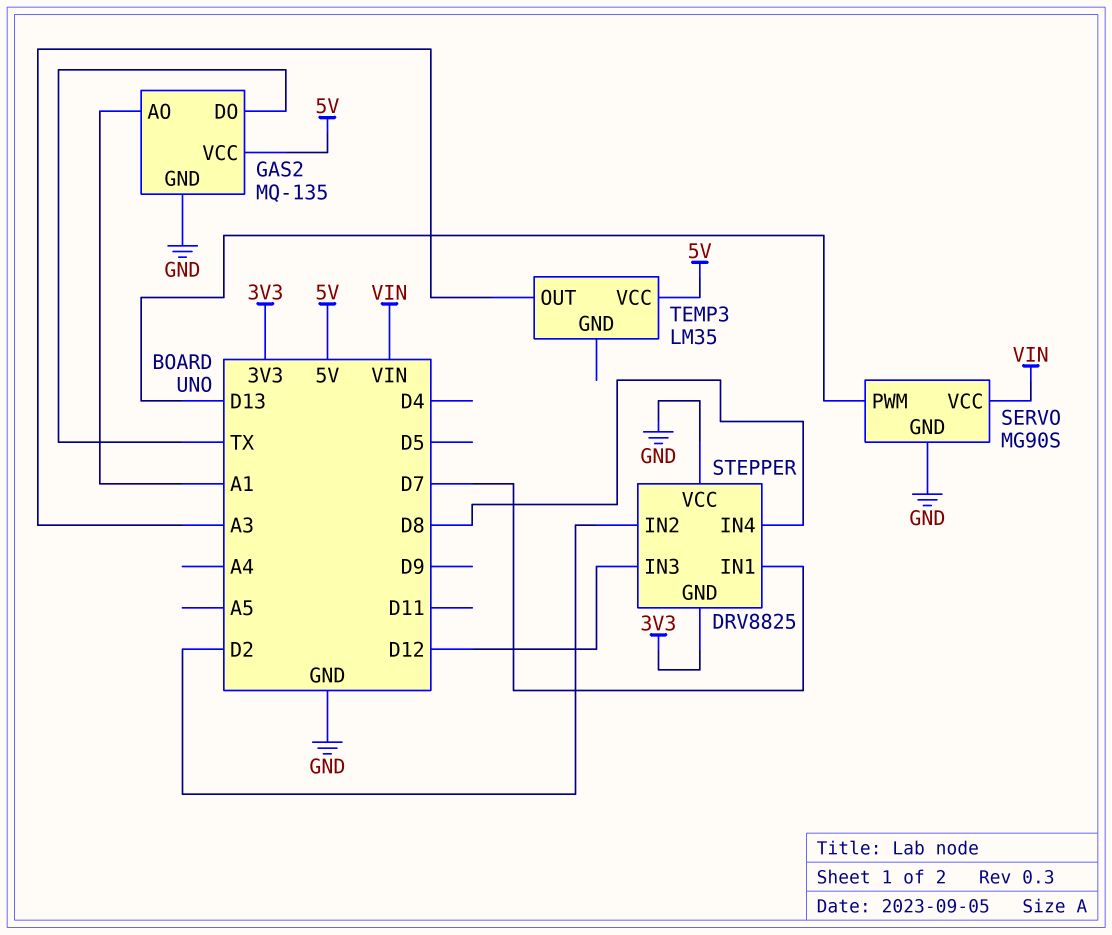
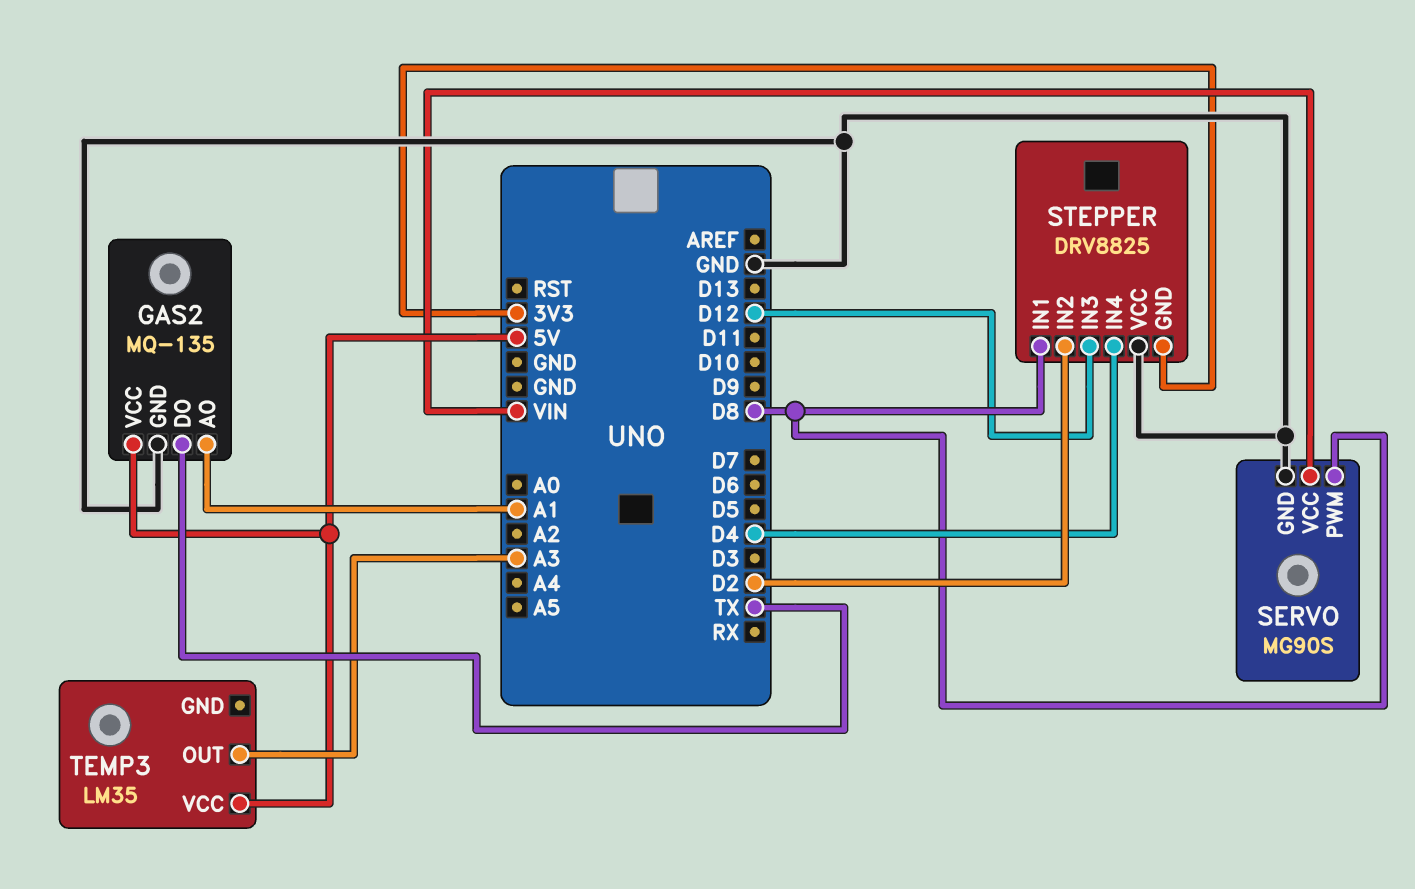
SERVO pin PWM: D13 -> D8
STEPPER pin IN1: D7 -> D8
STEPPER pin IN4: D8 -> D4

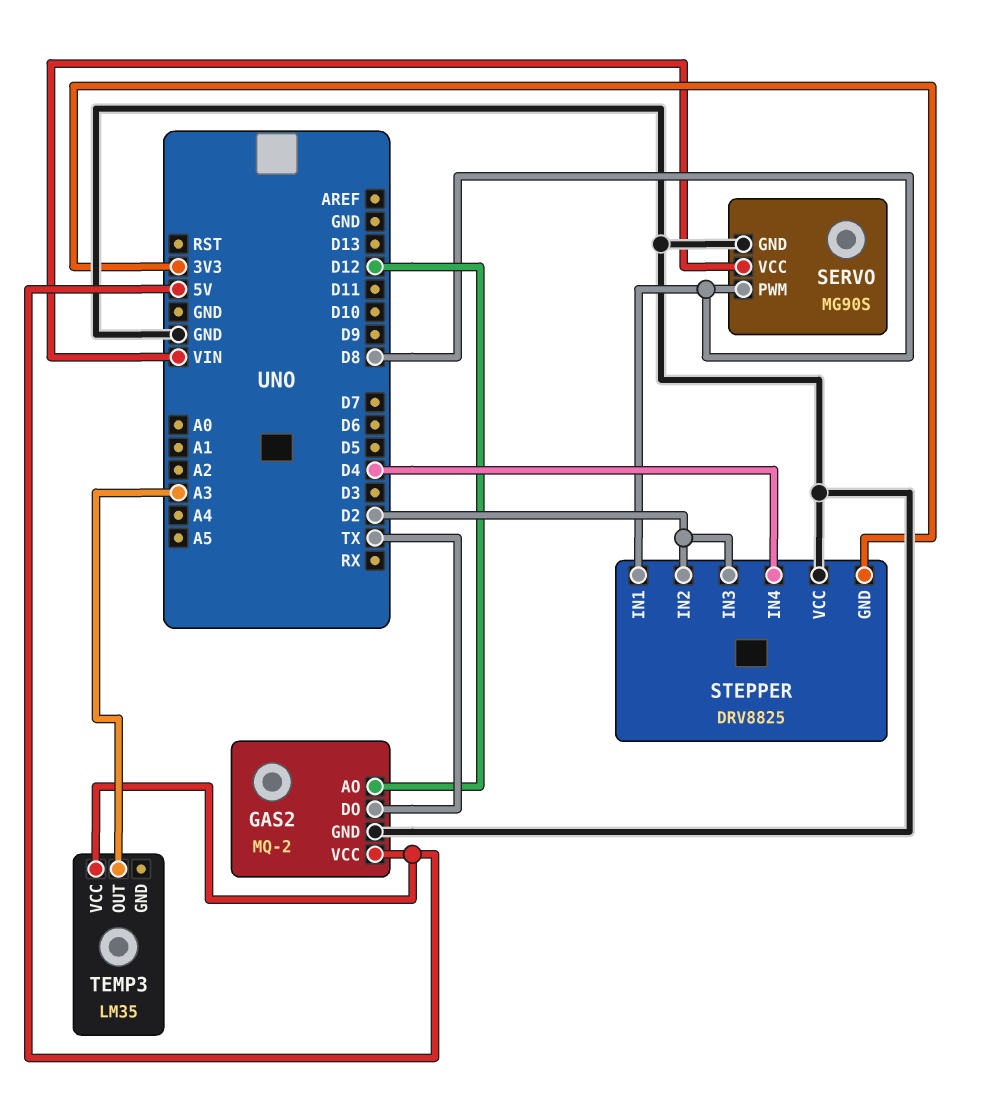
GAS2: MQ-135 -> MQ-2
GAS2 pin AO: A1 -> D12
STEPPER pin IN3: D12 -> D2

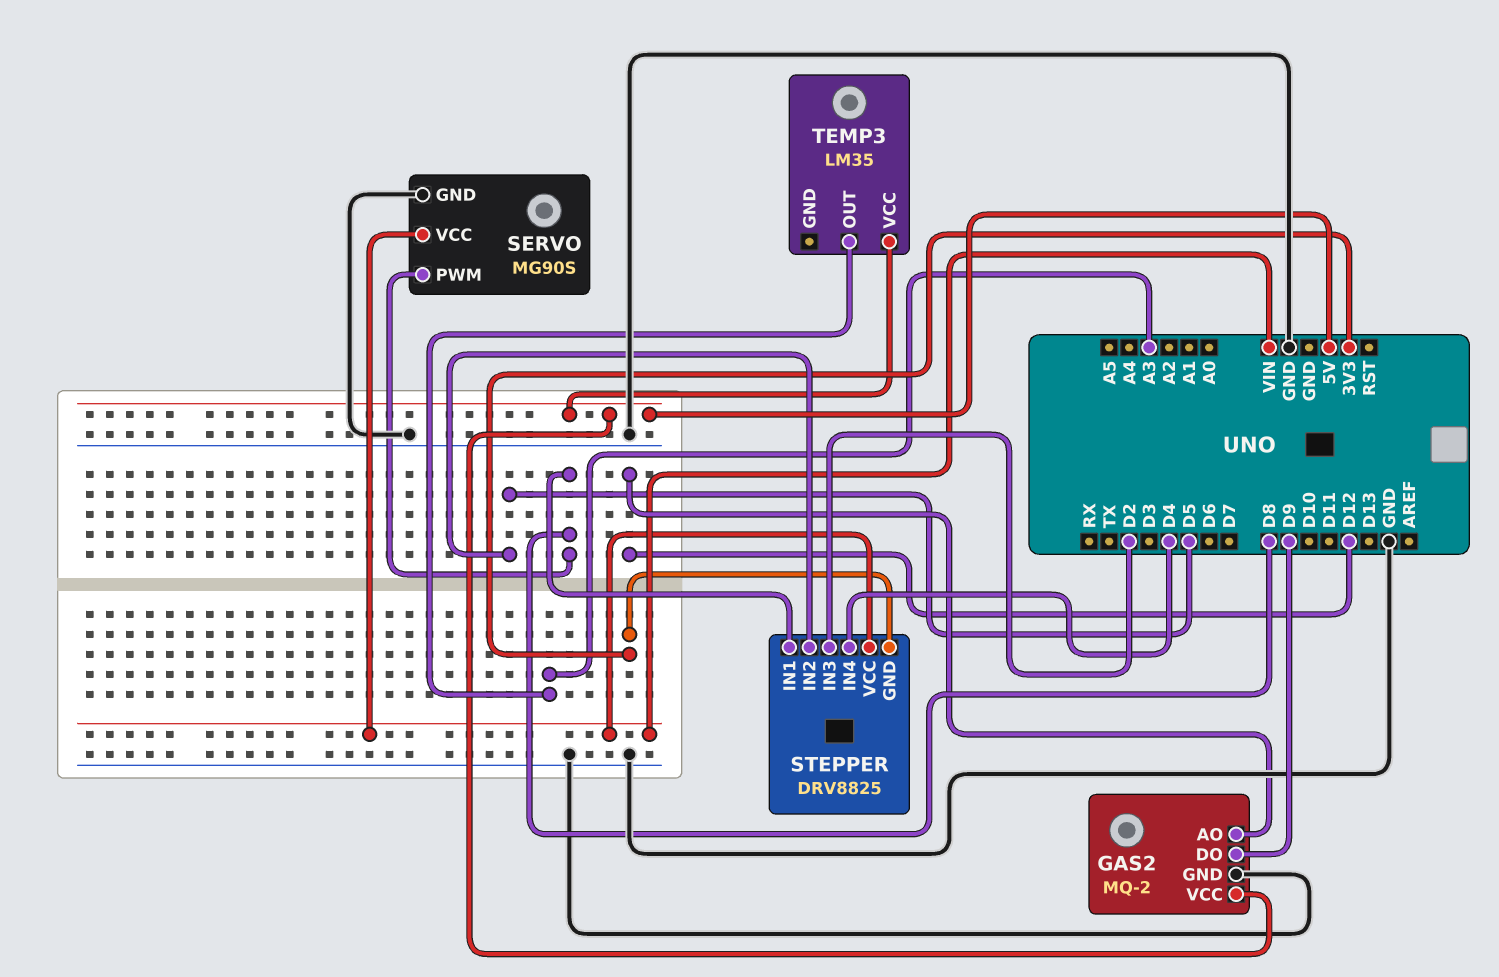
GAS2 pin DO: TX -> D9
STEPPER pin IN2: D2 -> D5
STEPPER pin VCC: GND -> VIN

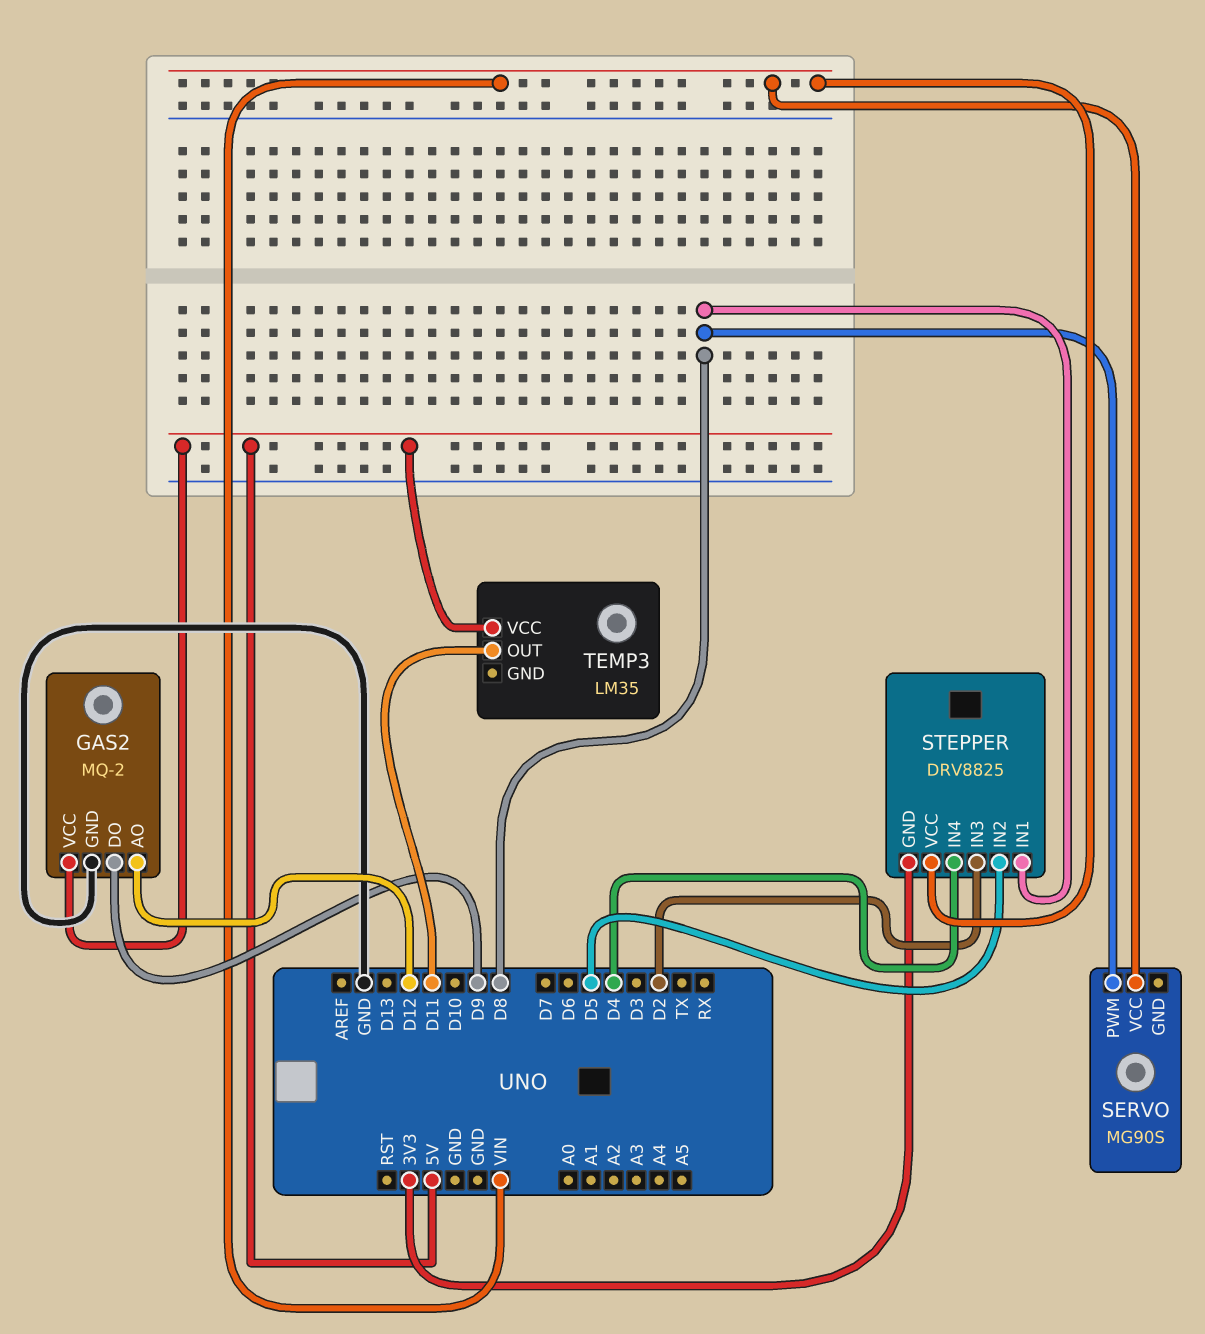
SERVO pin GND: GND -> none
TEMP3 pin OUT: A3 -> D11

